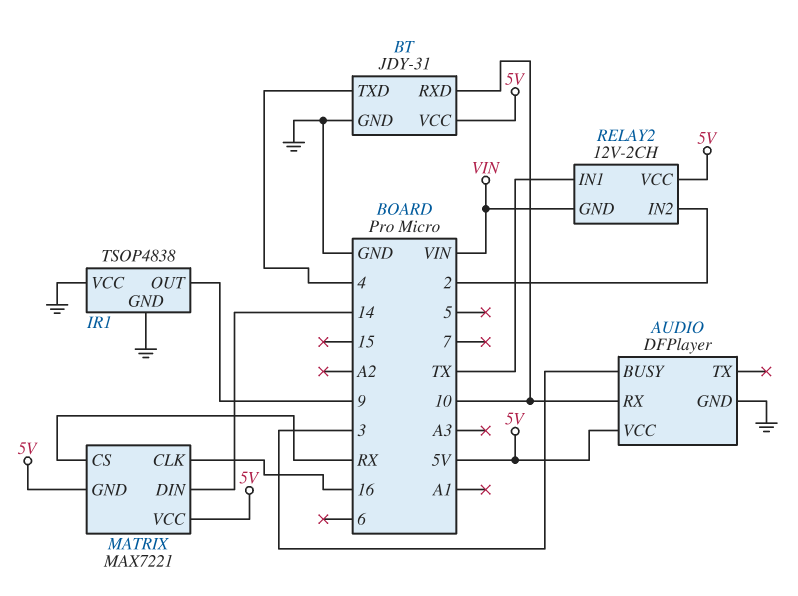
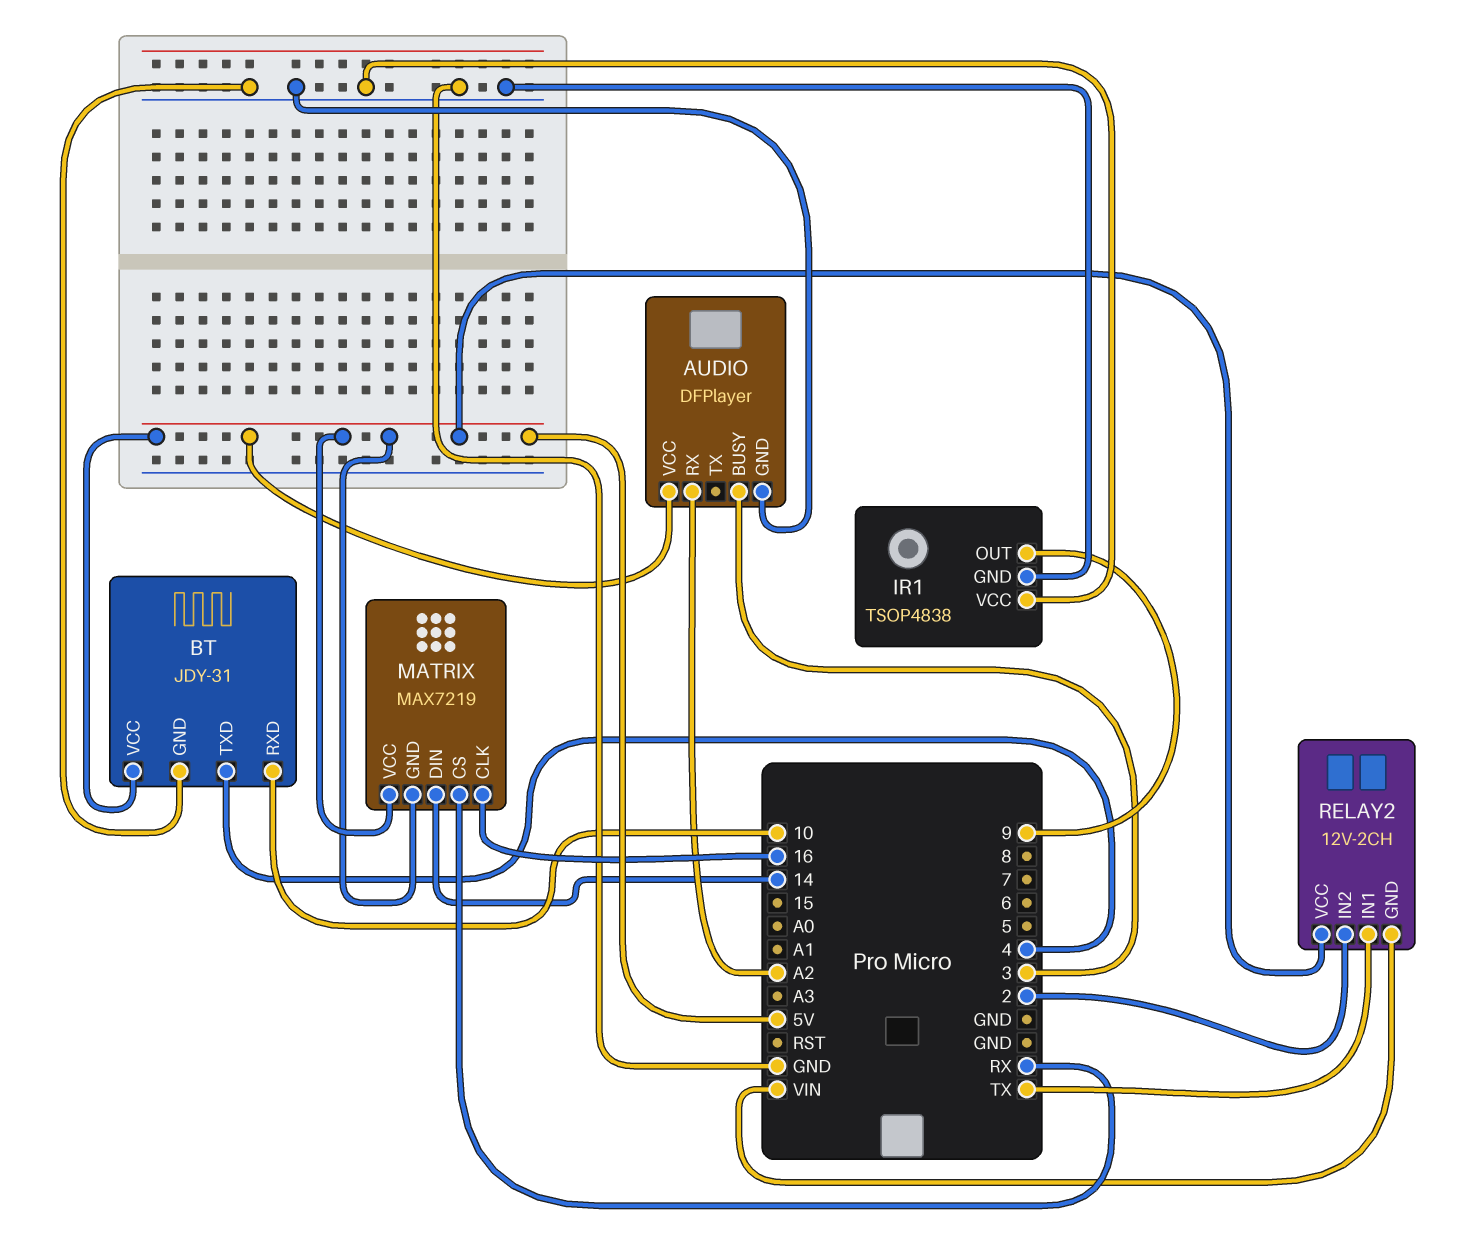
AUDIO pin RX: 10 -> A2
MATRIX: MAX7221 -> MAX7219

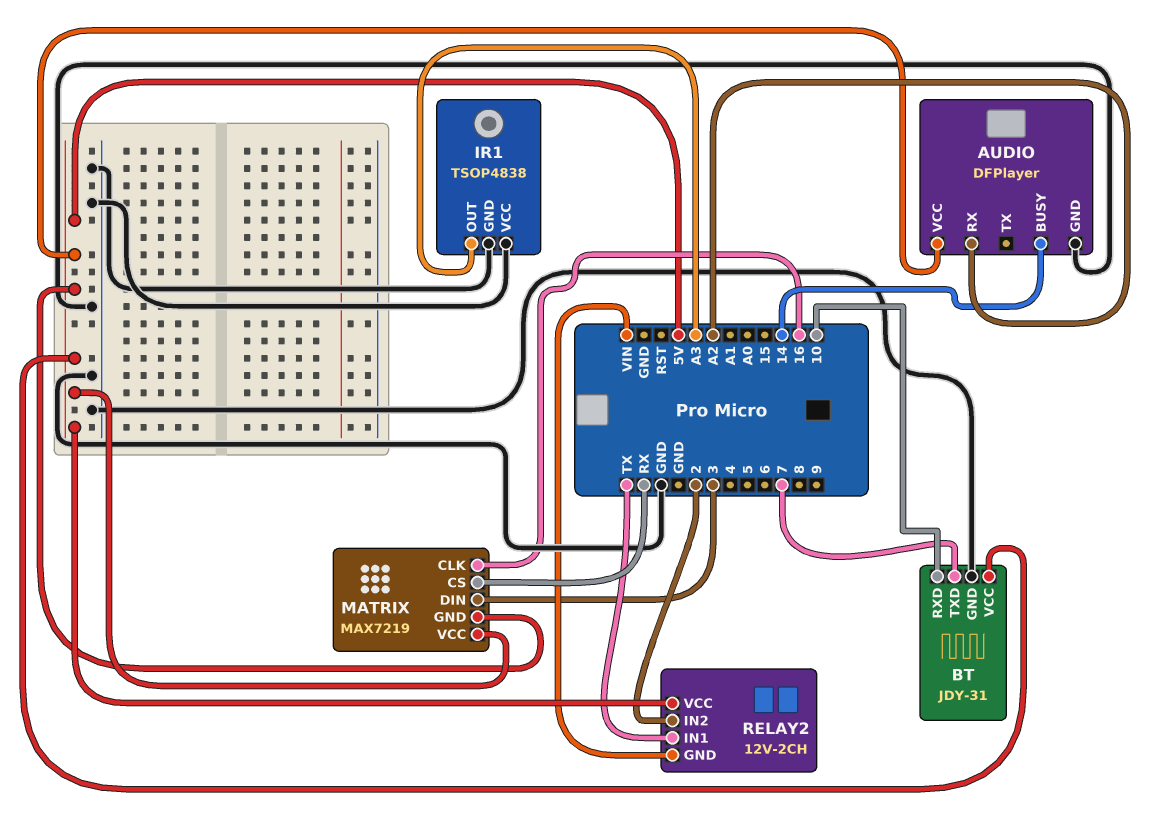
AUDIO pin BUSY: 3 -> 14
BT pin TXD: 4 -> 7
IR1 pin OUT: 9 -> A3
MATRIX pin DIN: 14 -> 3

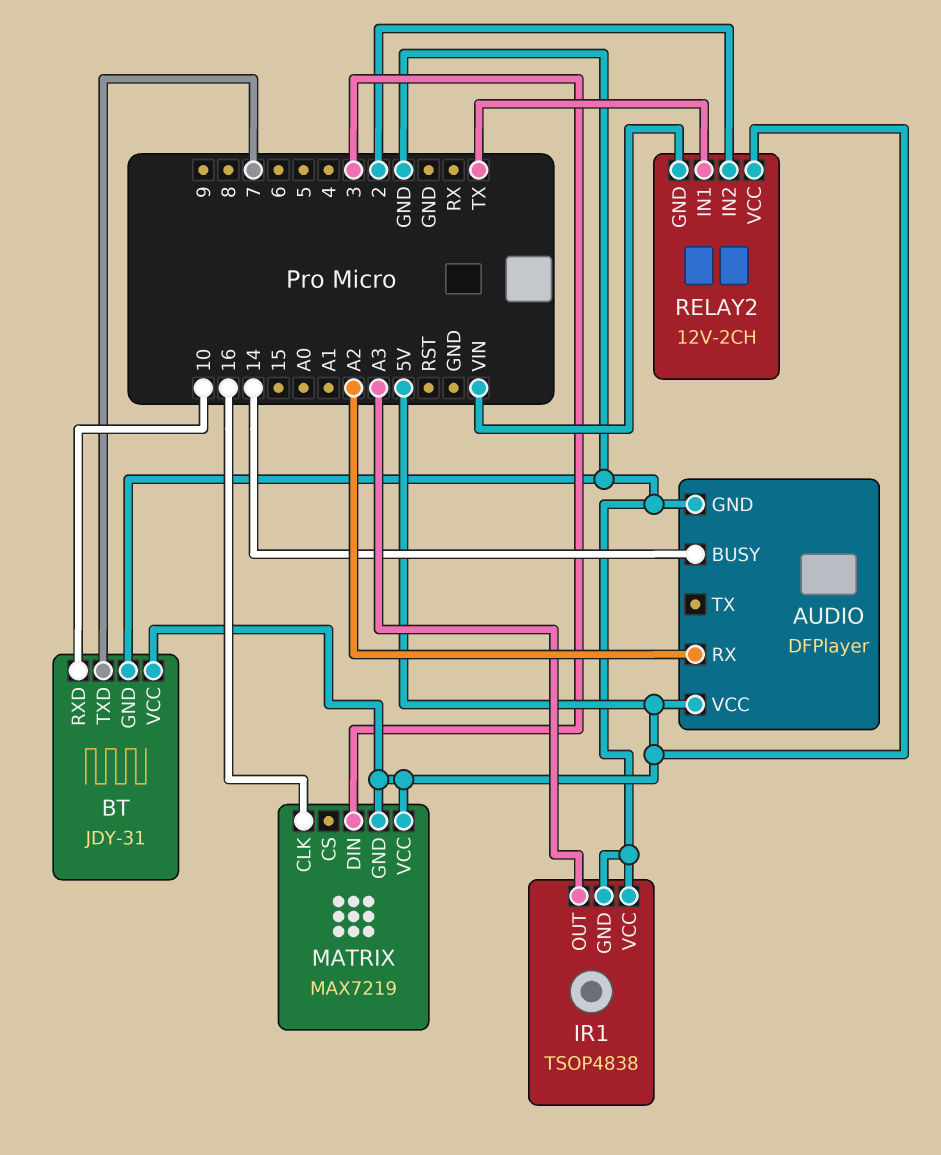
MATRIX pin CS: RX -> none

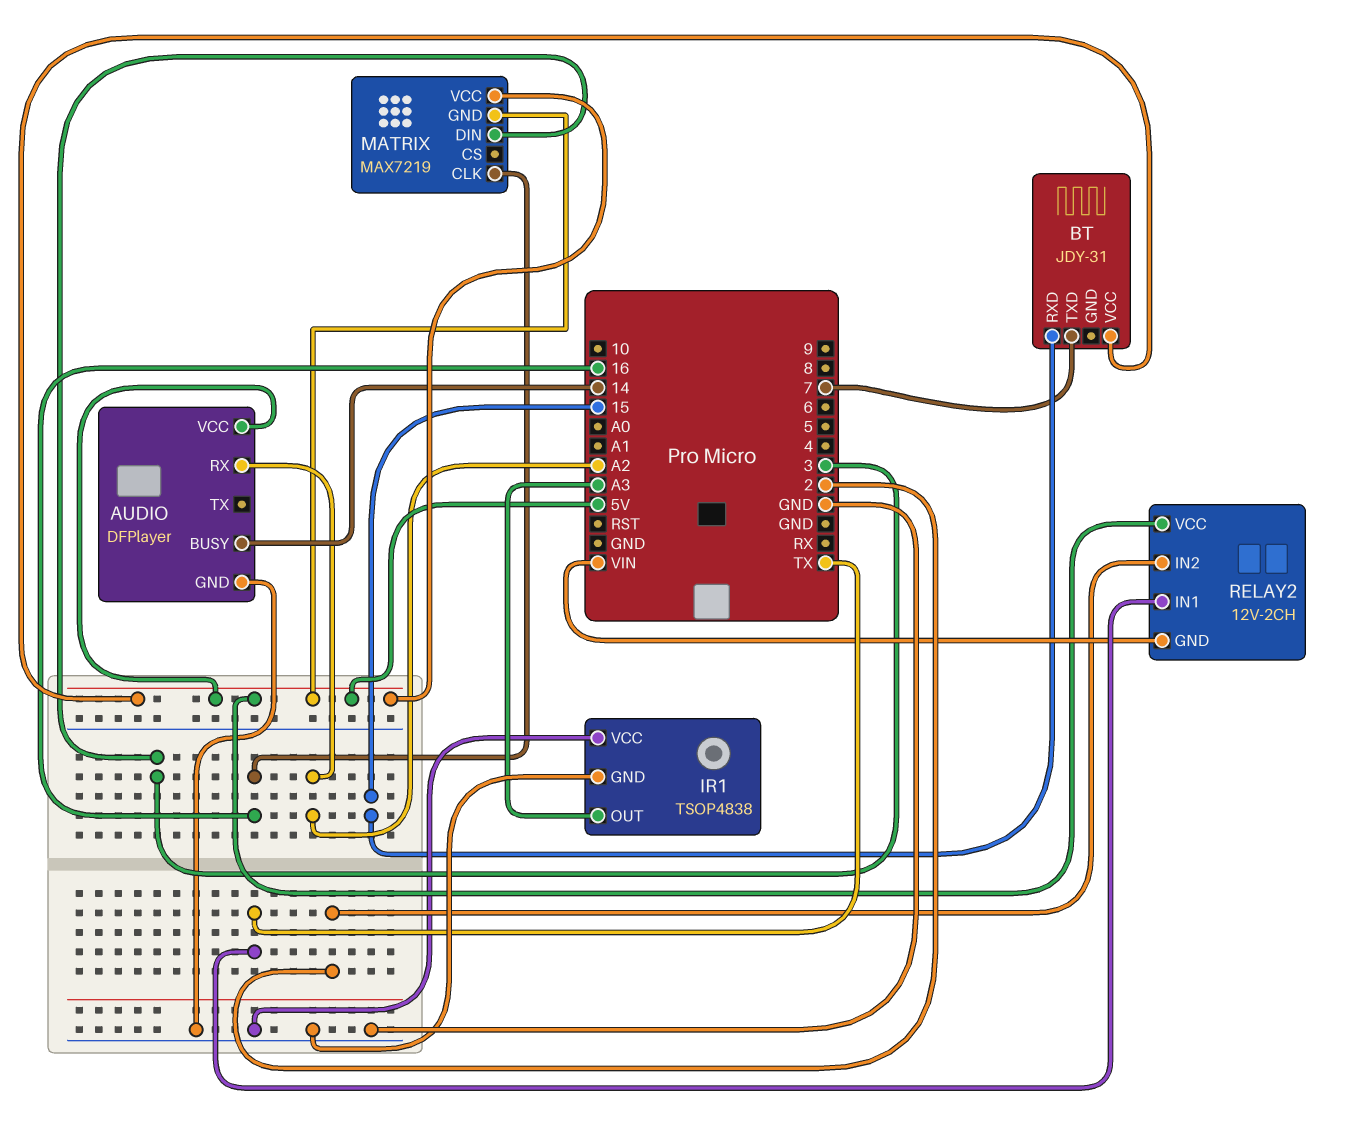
BT pin GND: GND -> none
BT pin RXD: 10 -> 15

